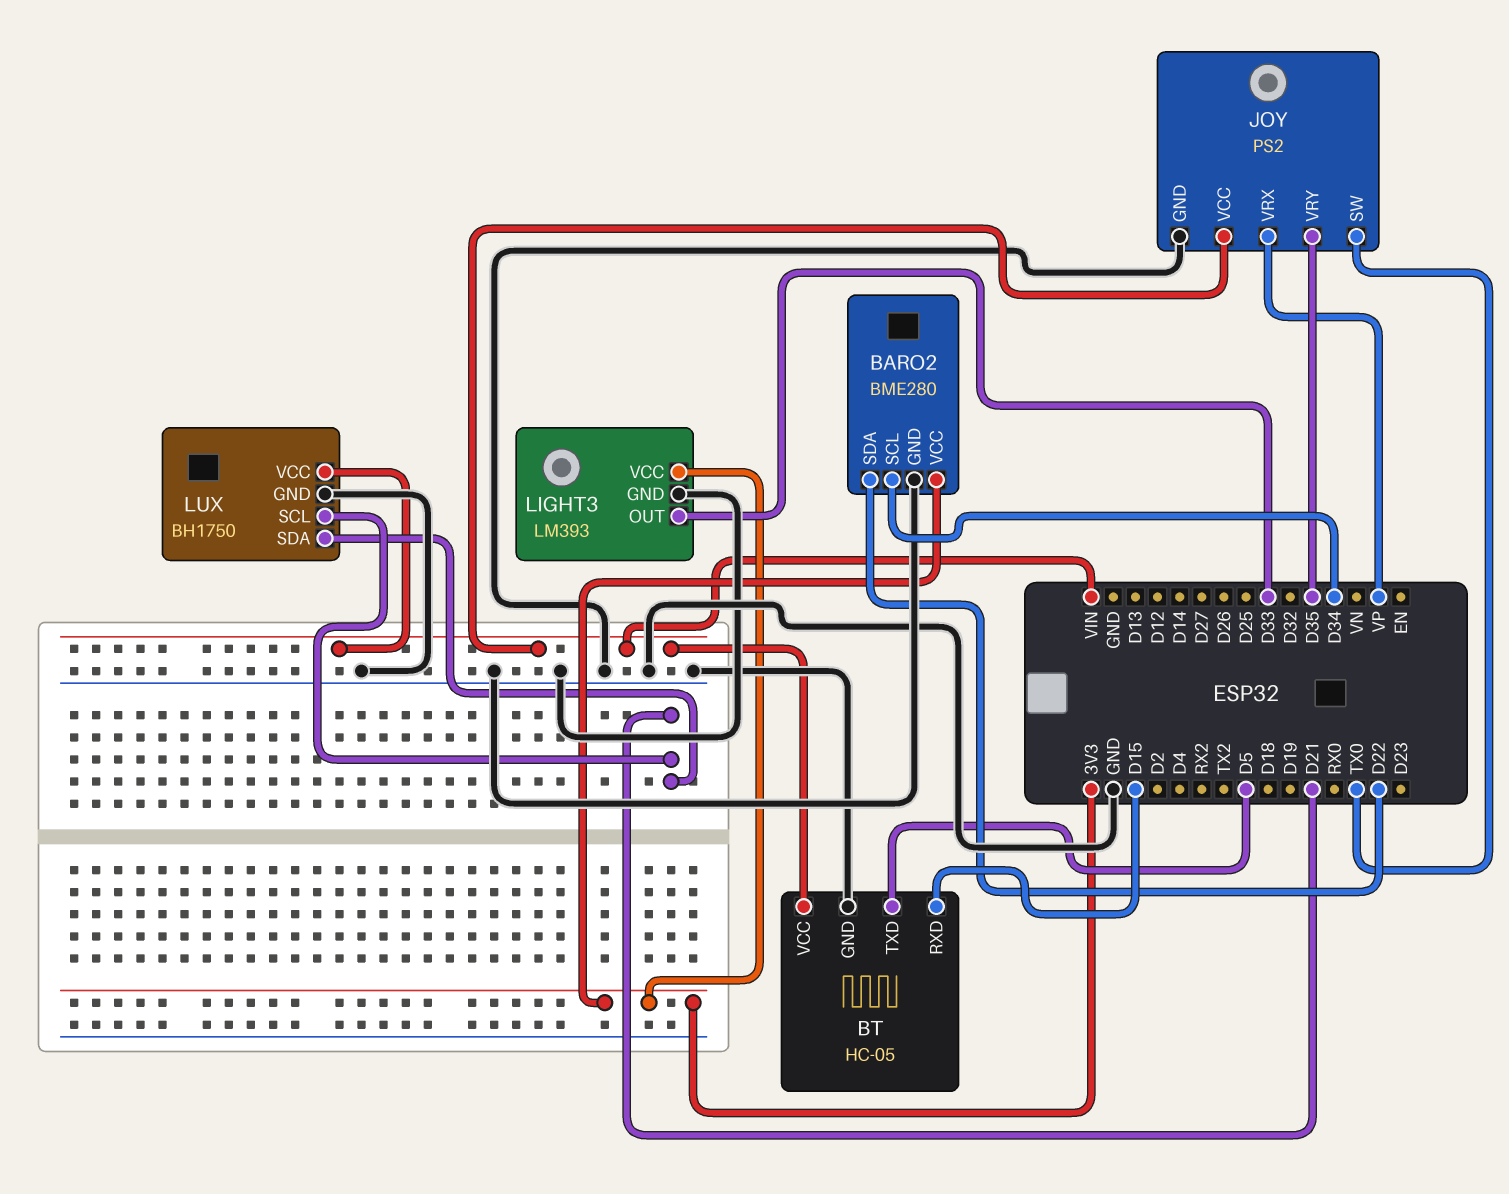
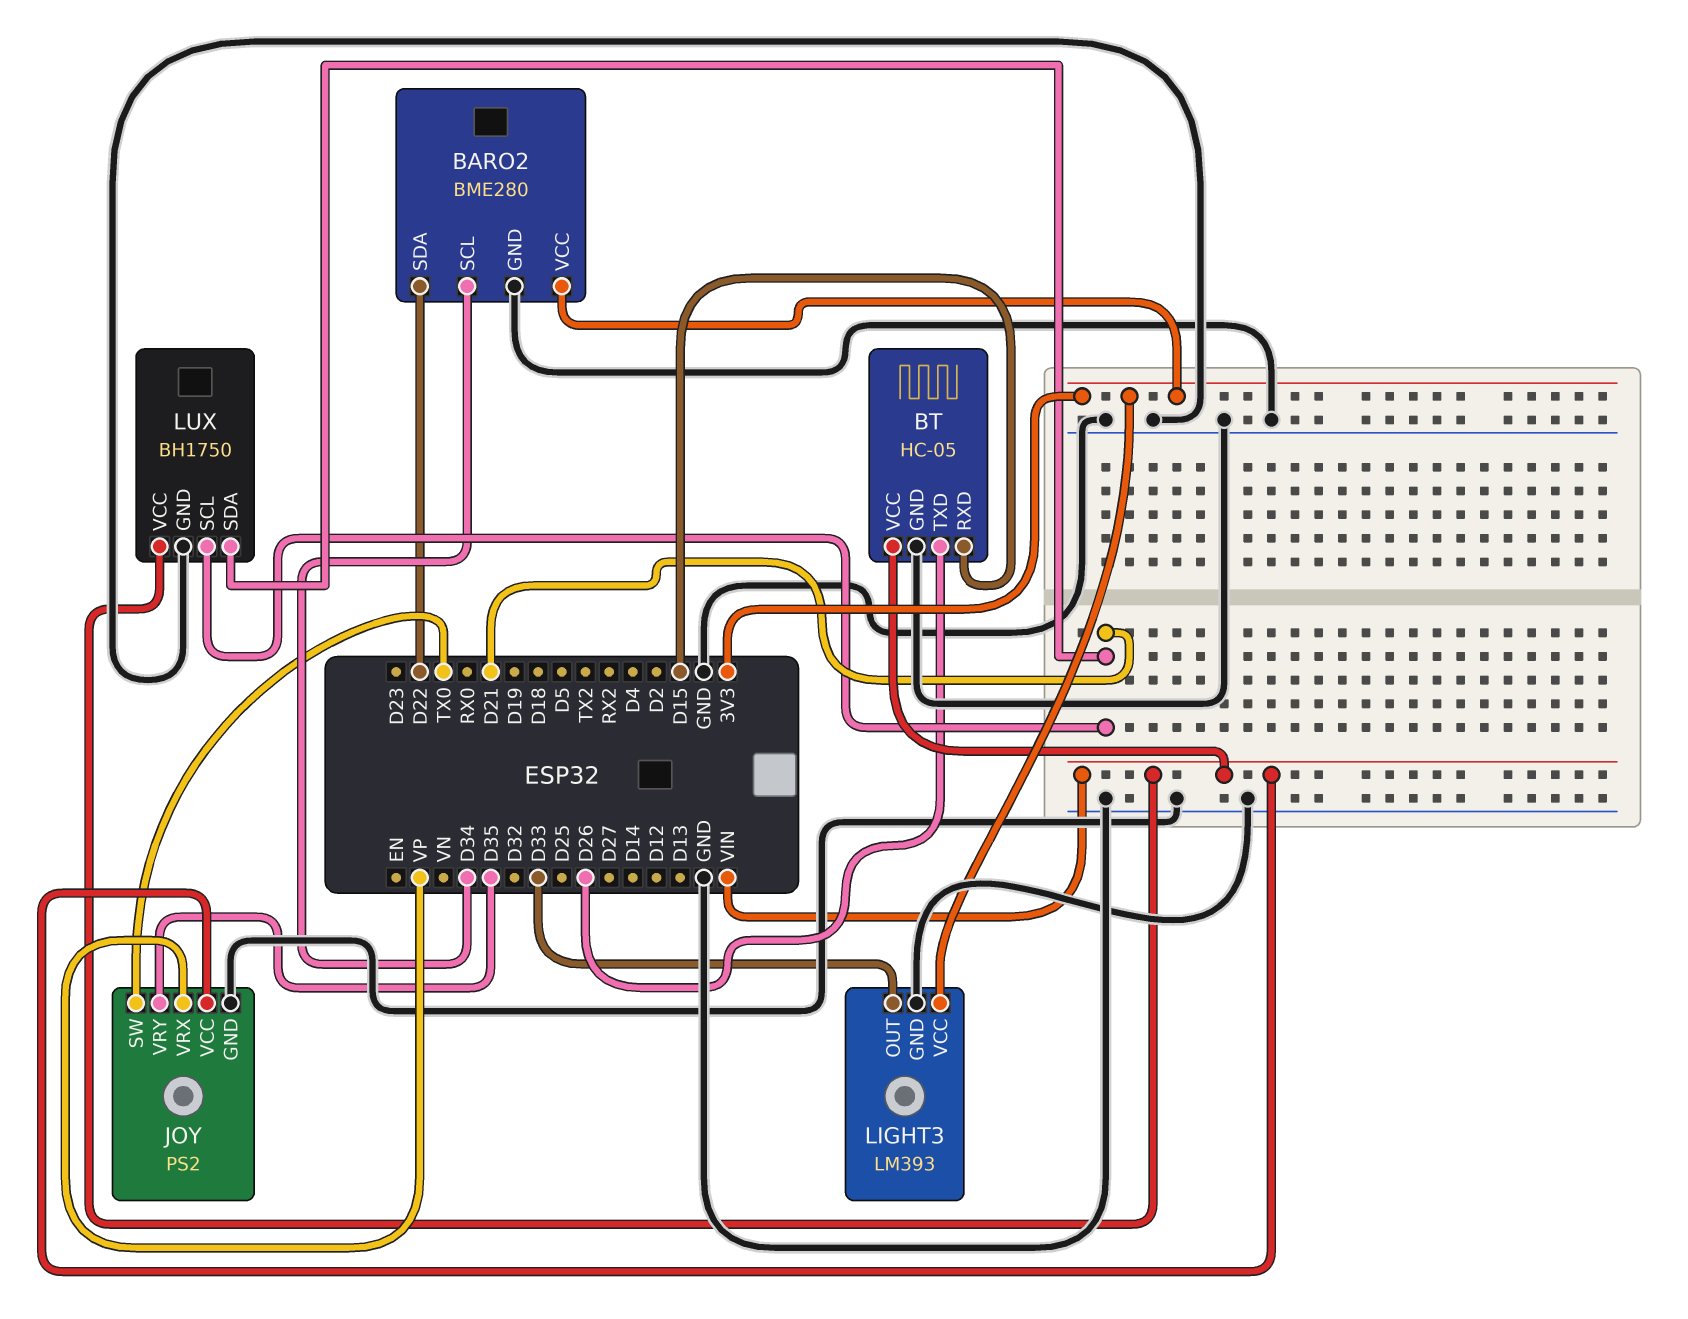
BT pin TXD: D5 -> D26

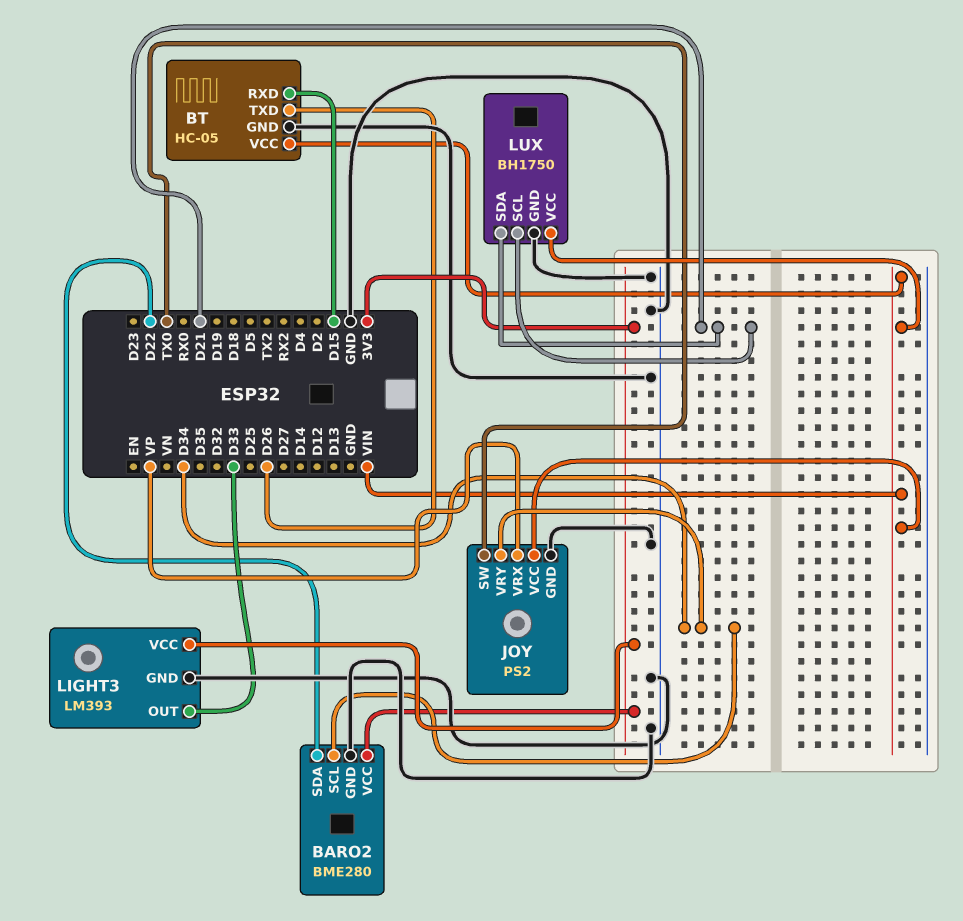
JOY pin VRY: D35 -> D34

